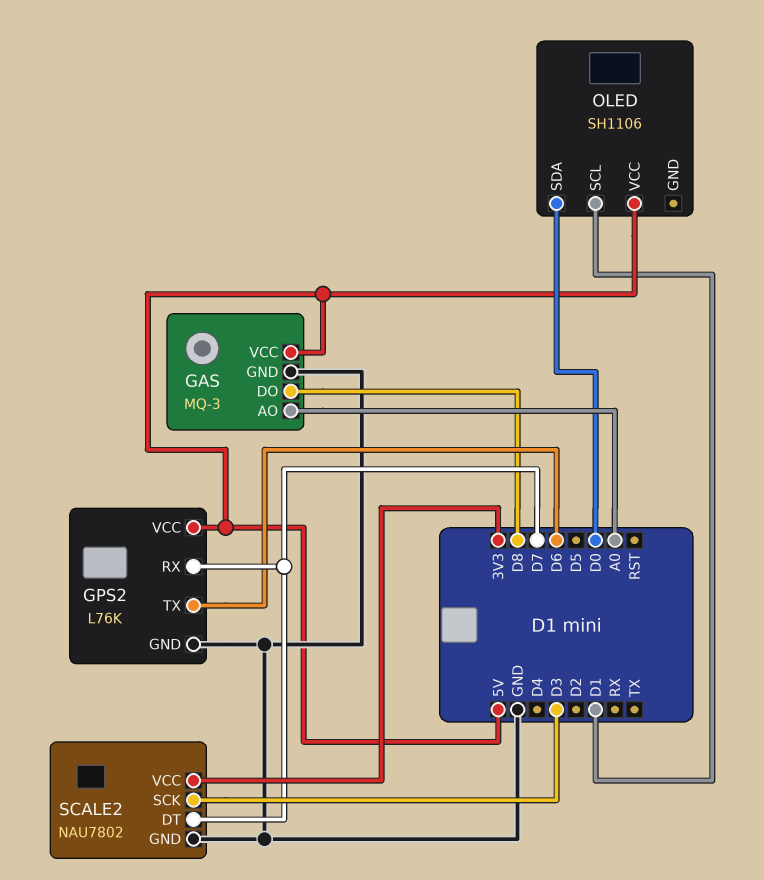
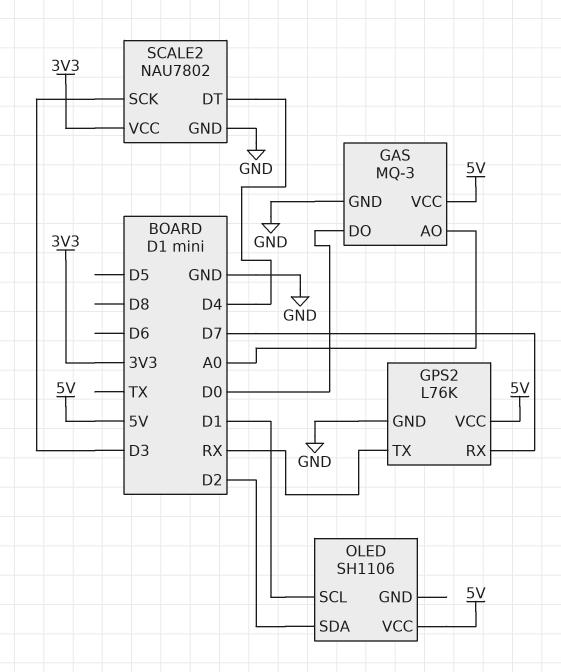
GAS pin DO: D8 -> D0
GPS2 pin TX: D6 -> RX
OLED pin SDA: D0 -> D2
SCALE2 pin DT: D7 -> D4

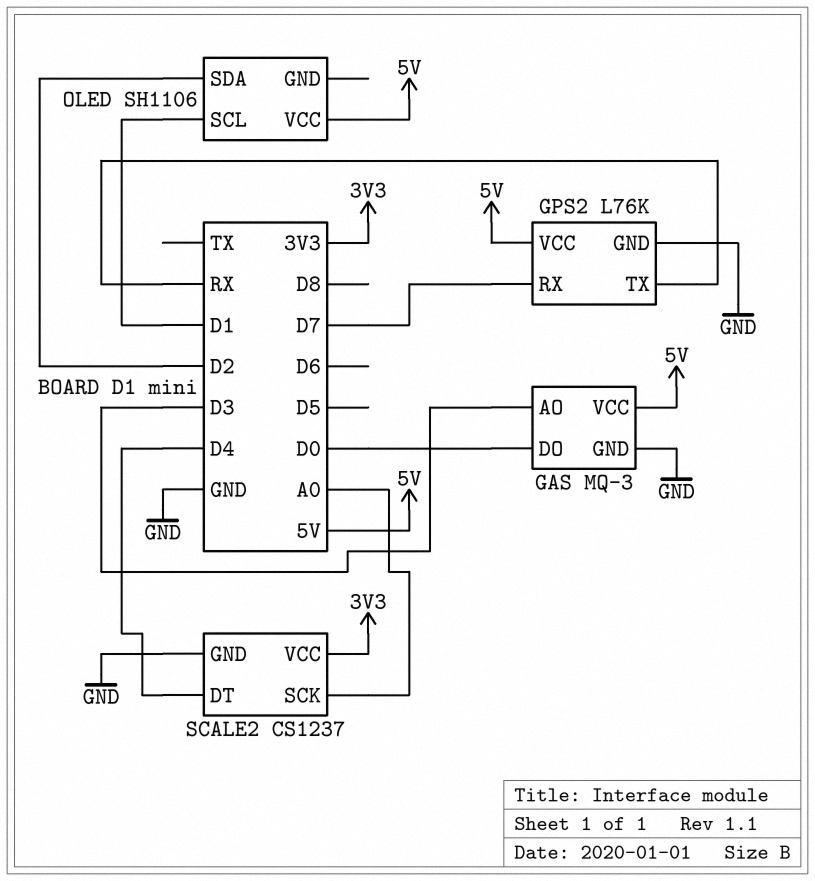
GAS pin AO: A0 -> D3
SCALE2: NAU7802 -> CS1237
SCALE2 pin SCK: D3 -> A0

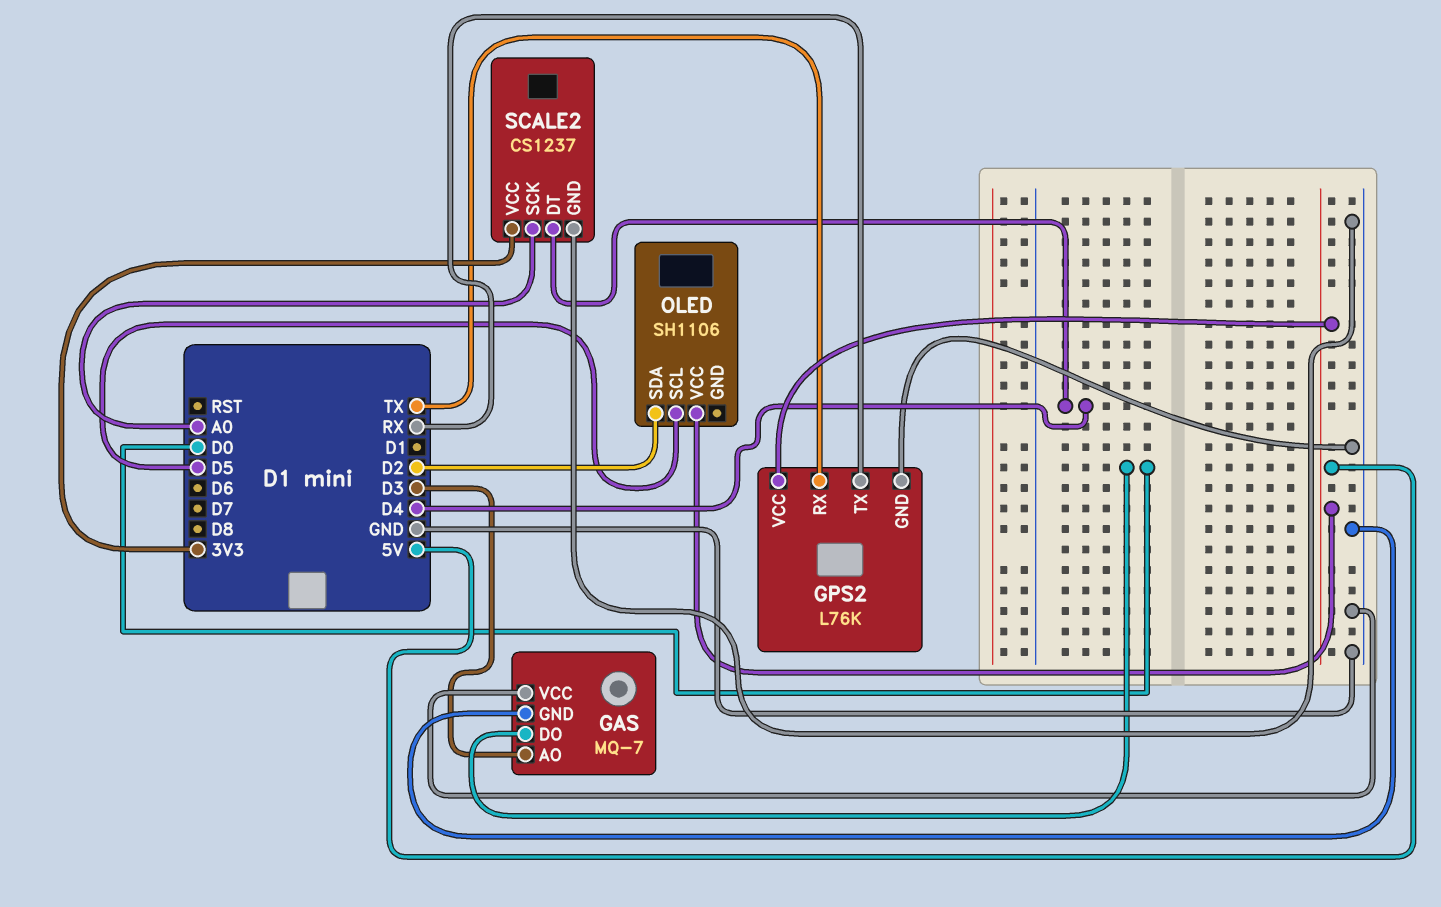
GAS: MQ-3 -> MQ-7
GAS pin VCC: 5V -> GND
GPS2 pin RX: D7 -> TX
OLED pin SCL: D1 -> D5

